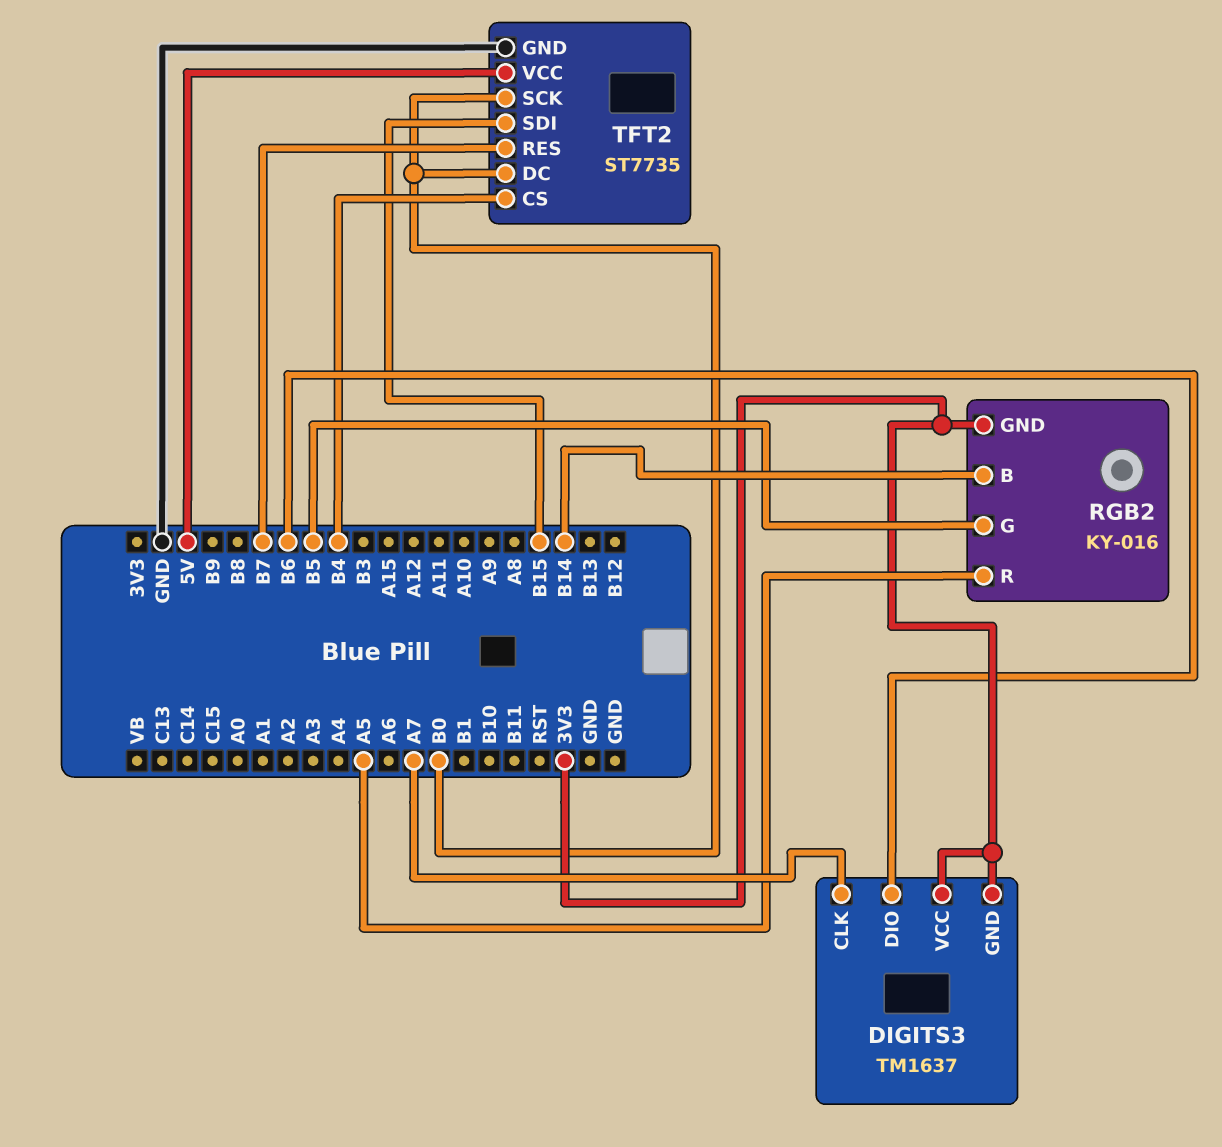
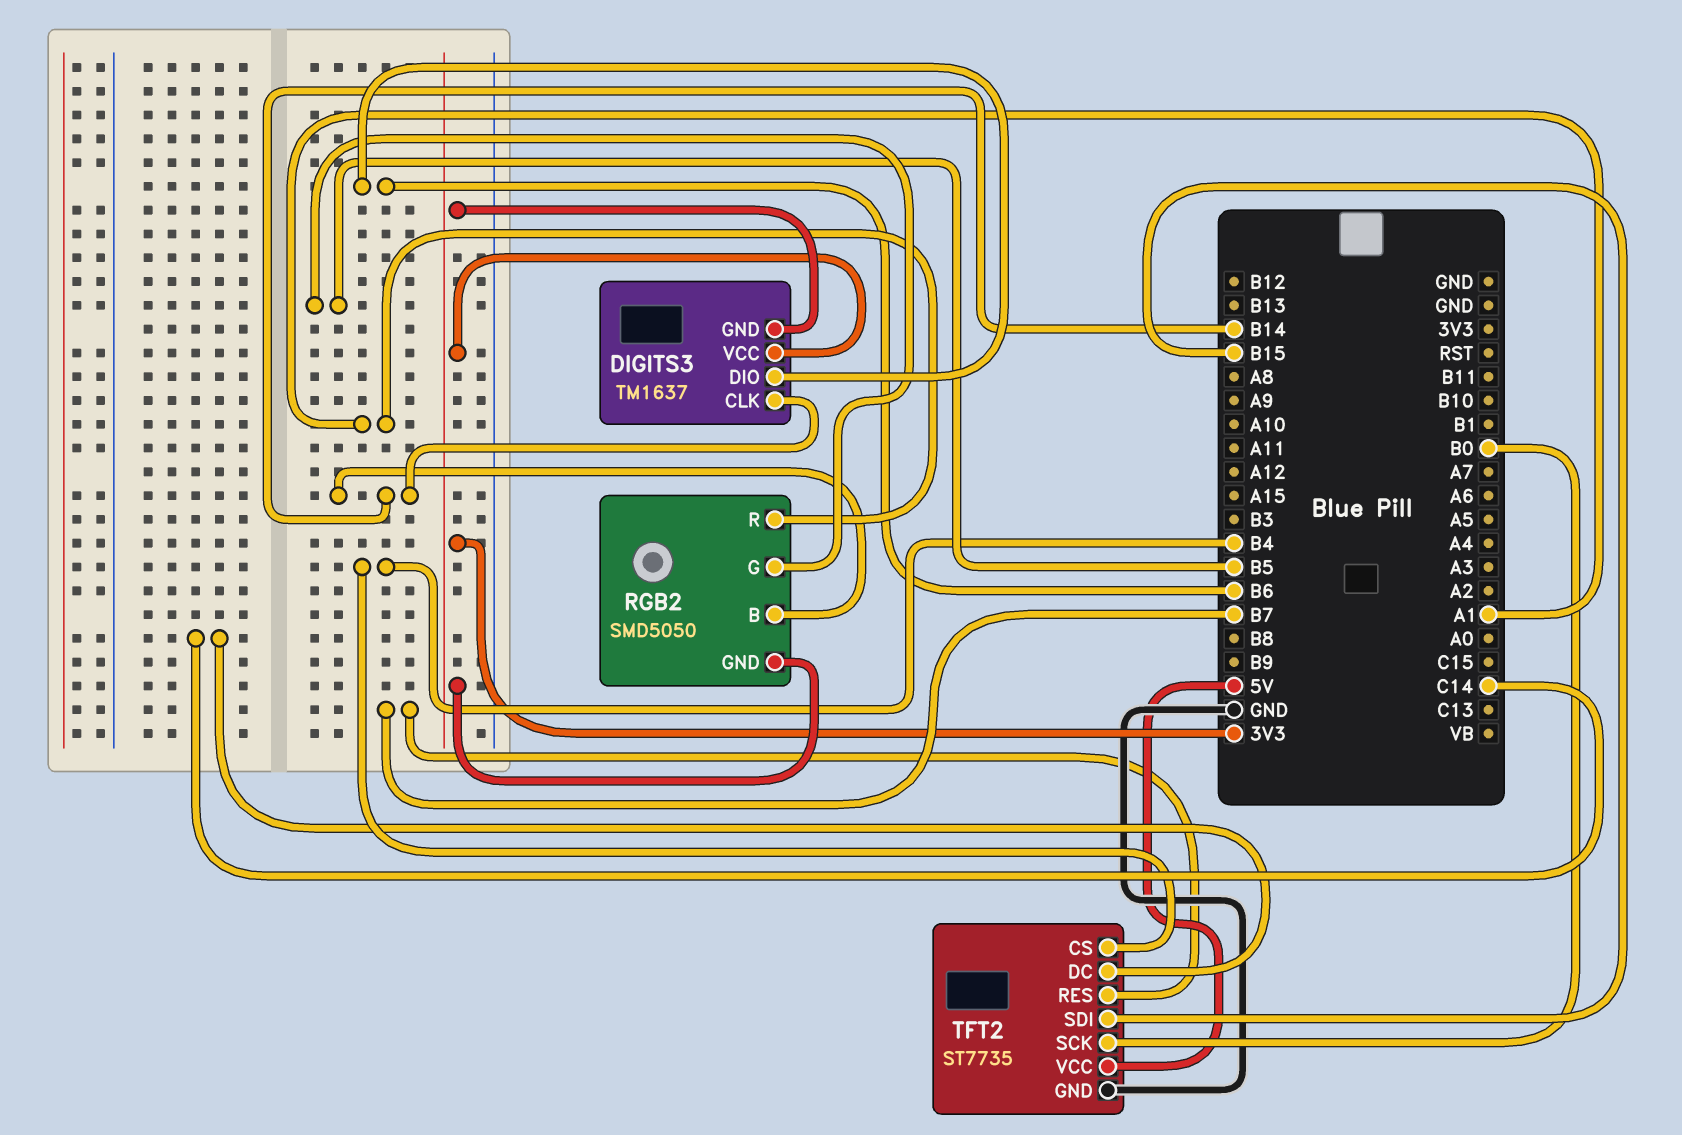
DIGITS3 pin CLK: A7 -> B14
RGB2: KY-016 -> SMD5050
RGB2 pin R: A5 -> A1
TFT2 pin DC: B0 -> C14

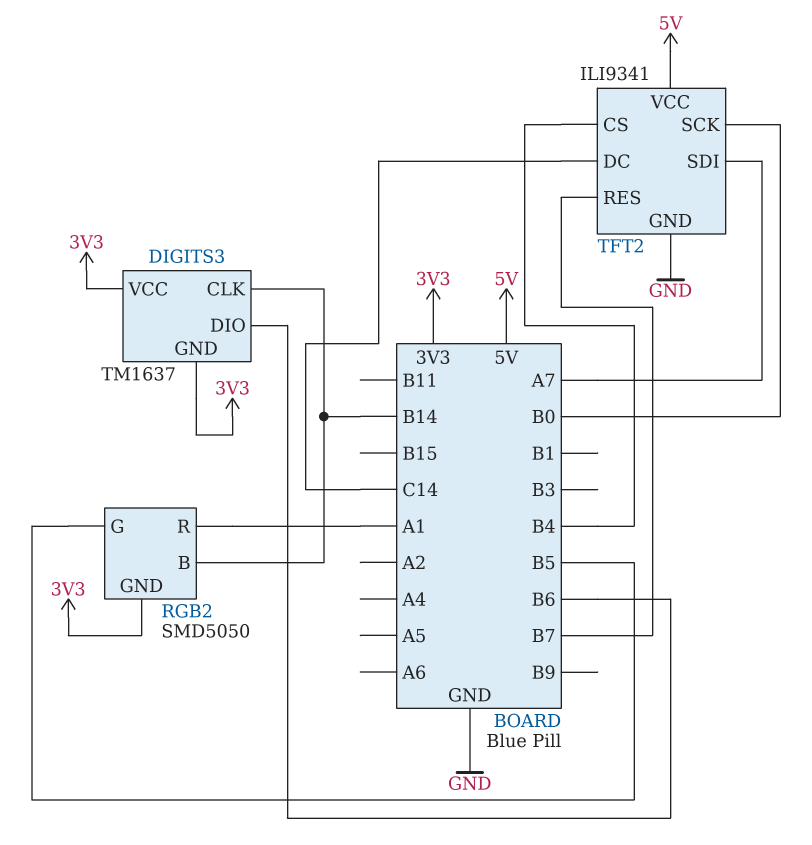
TFT2: ST7735 -> ILI9341
TFT2 pin SDI: B15 -> A7

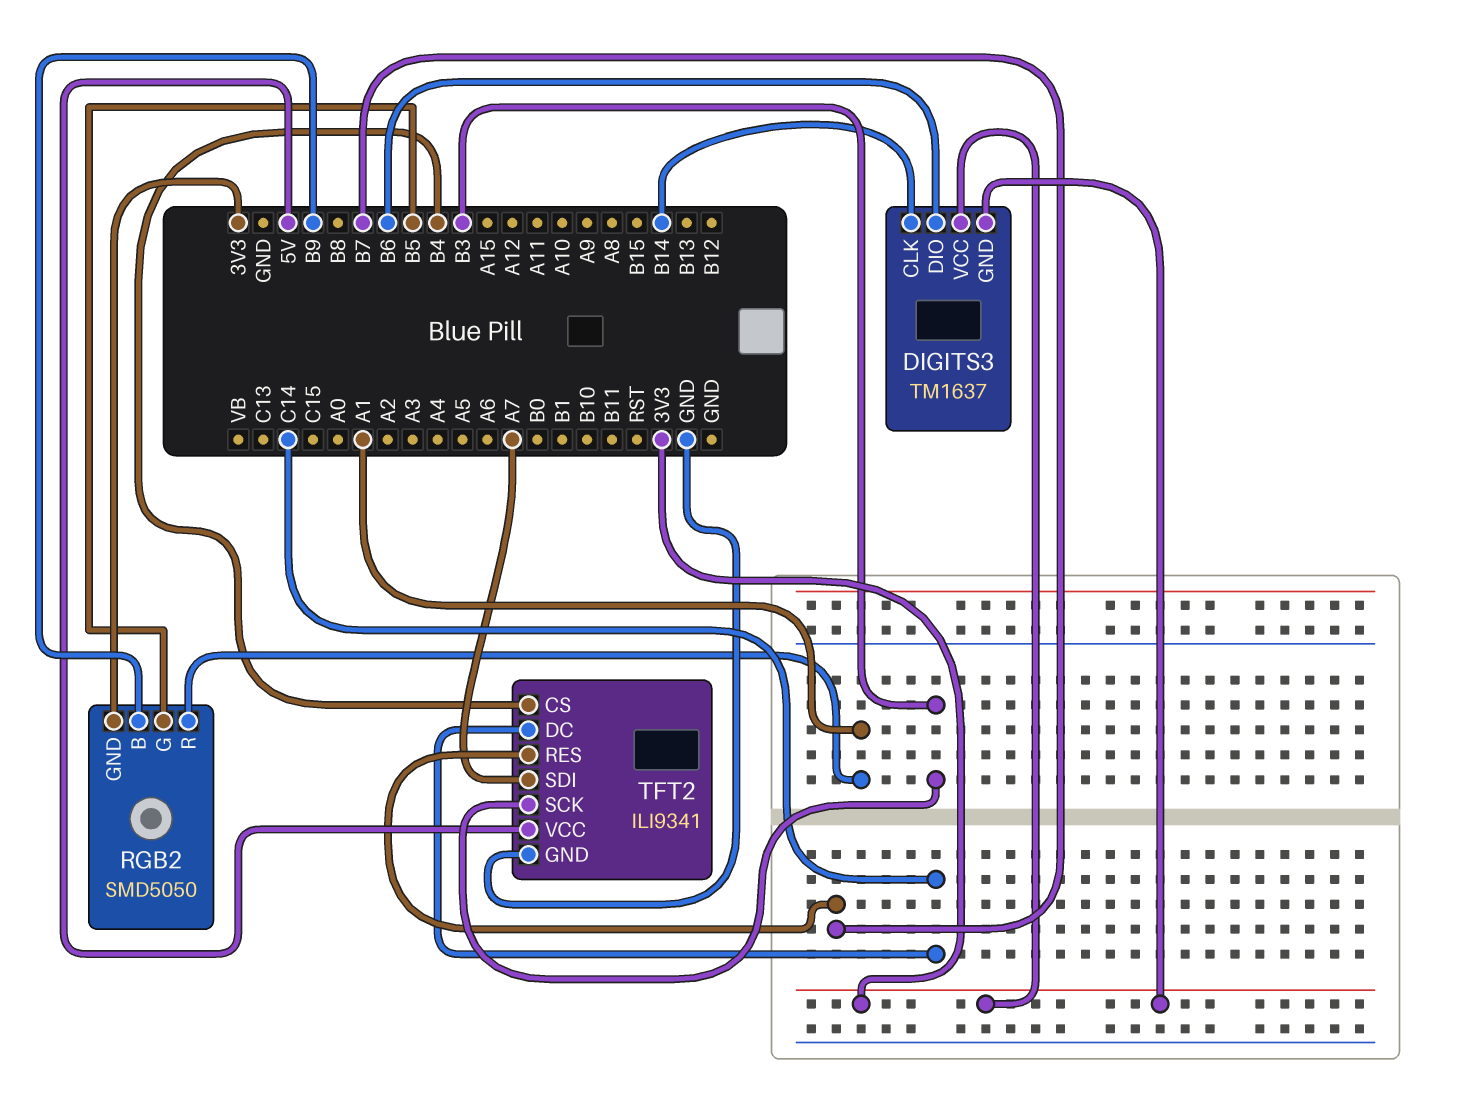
RGB2 pin B: B14 -> B9
TFT2 pin SCK: B0 -> B3

